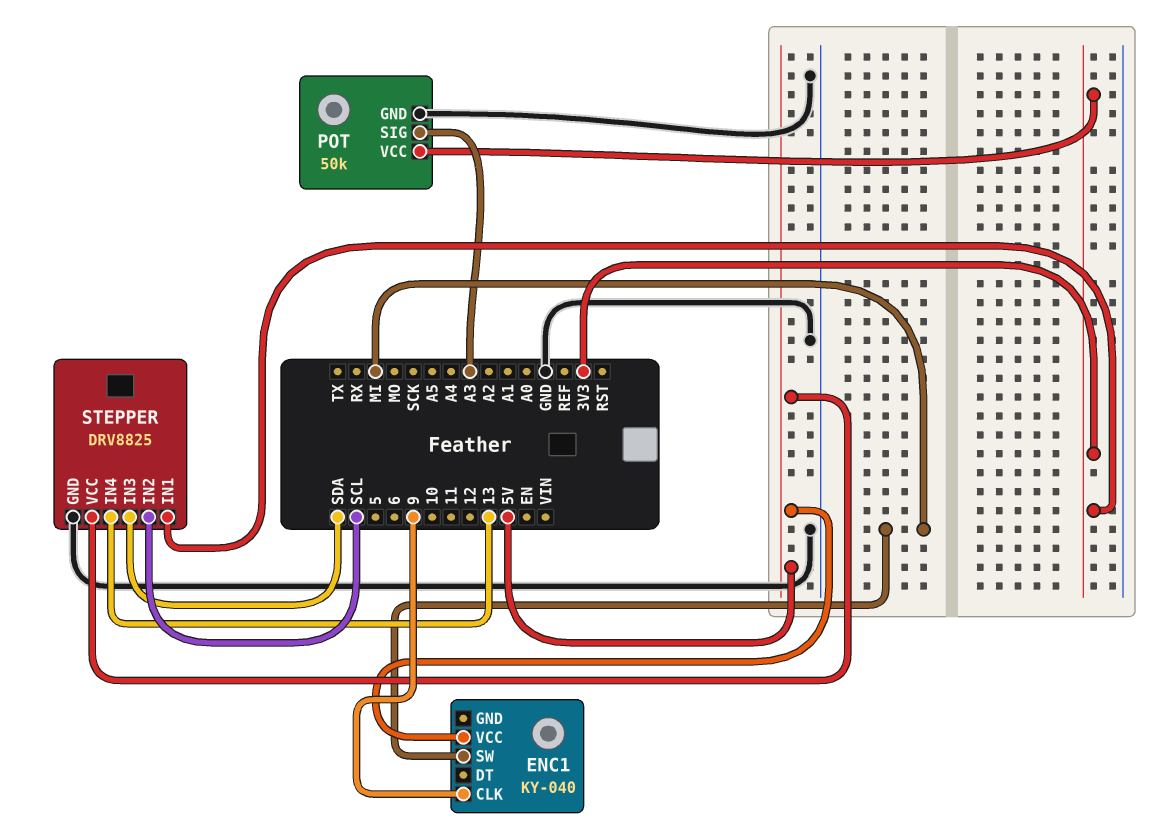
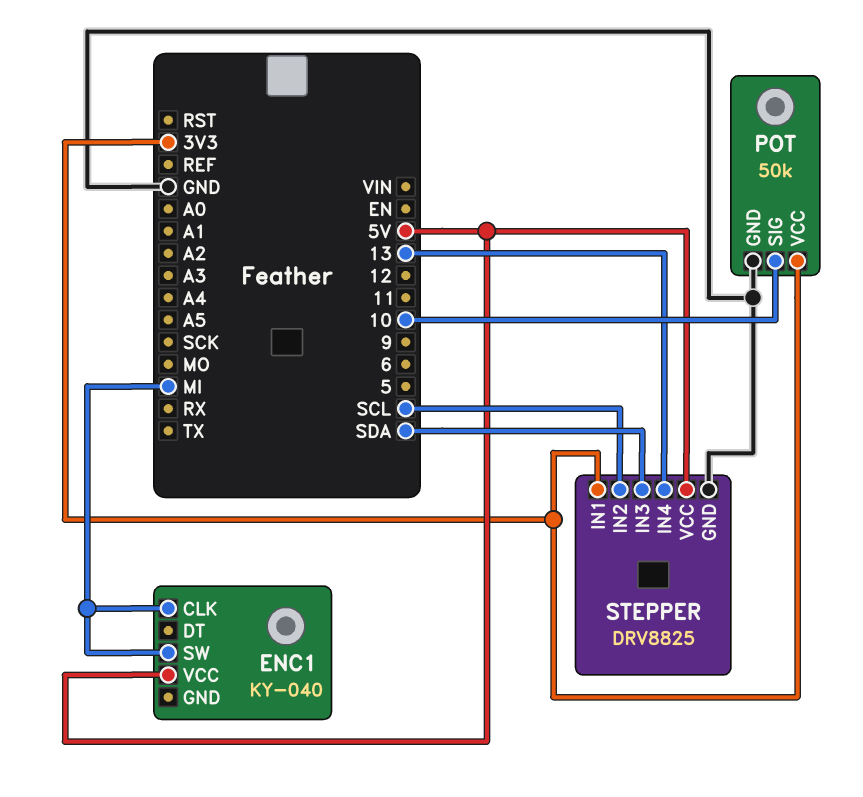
ENC1 pin CLK: 9 -> MI
POT pin SIG: A3 -> 10

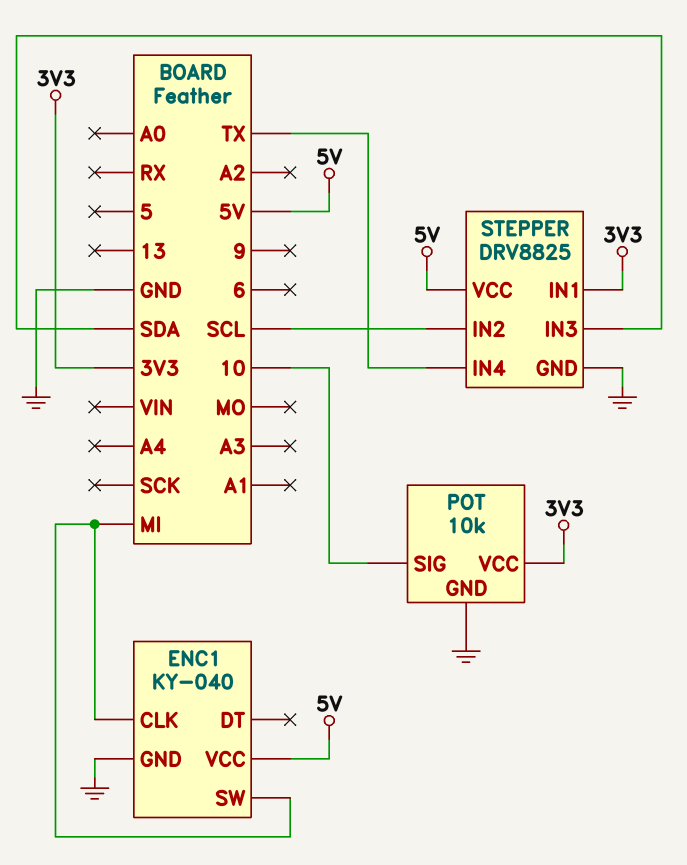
ENC1 pin GND: none -> GND
POT: 50k -> 10k
STEPPER pin IN4: 13 -> TX

